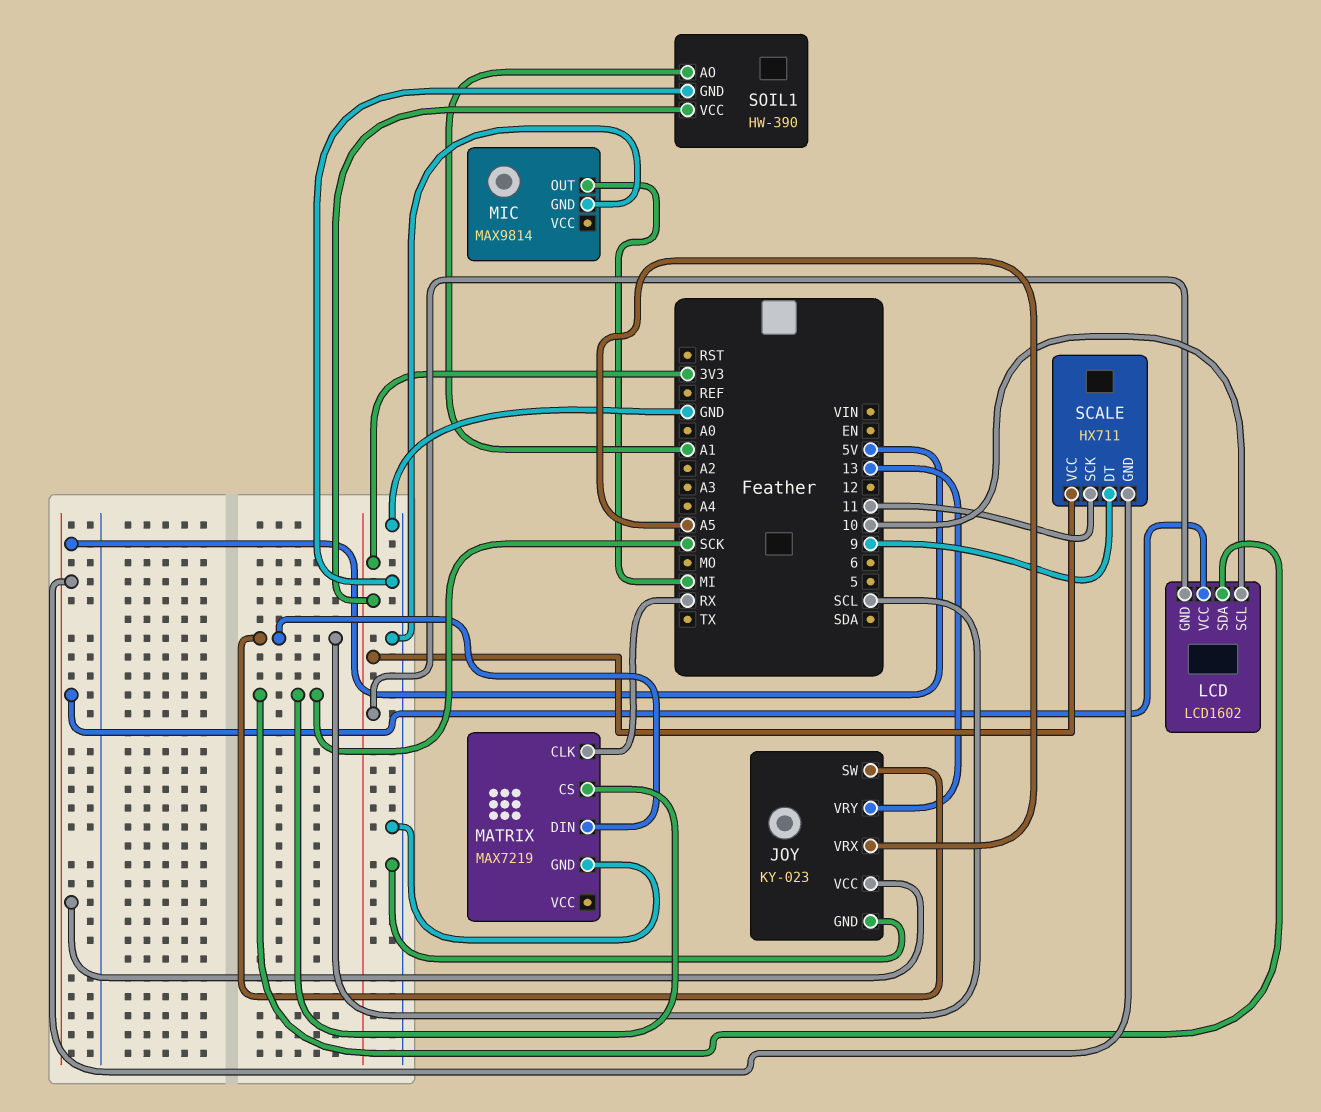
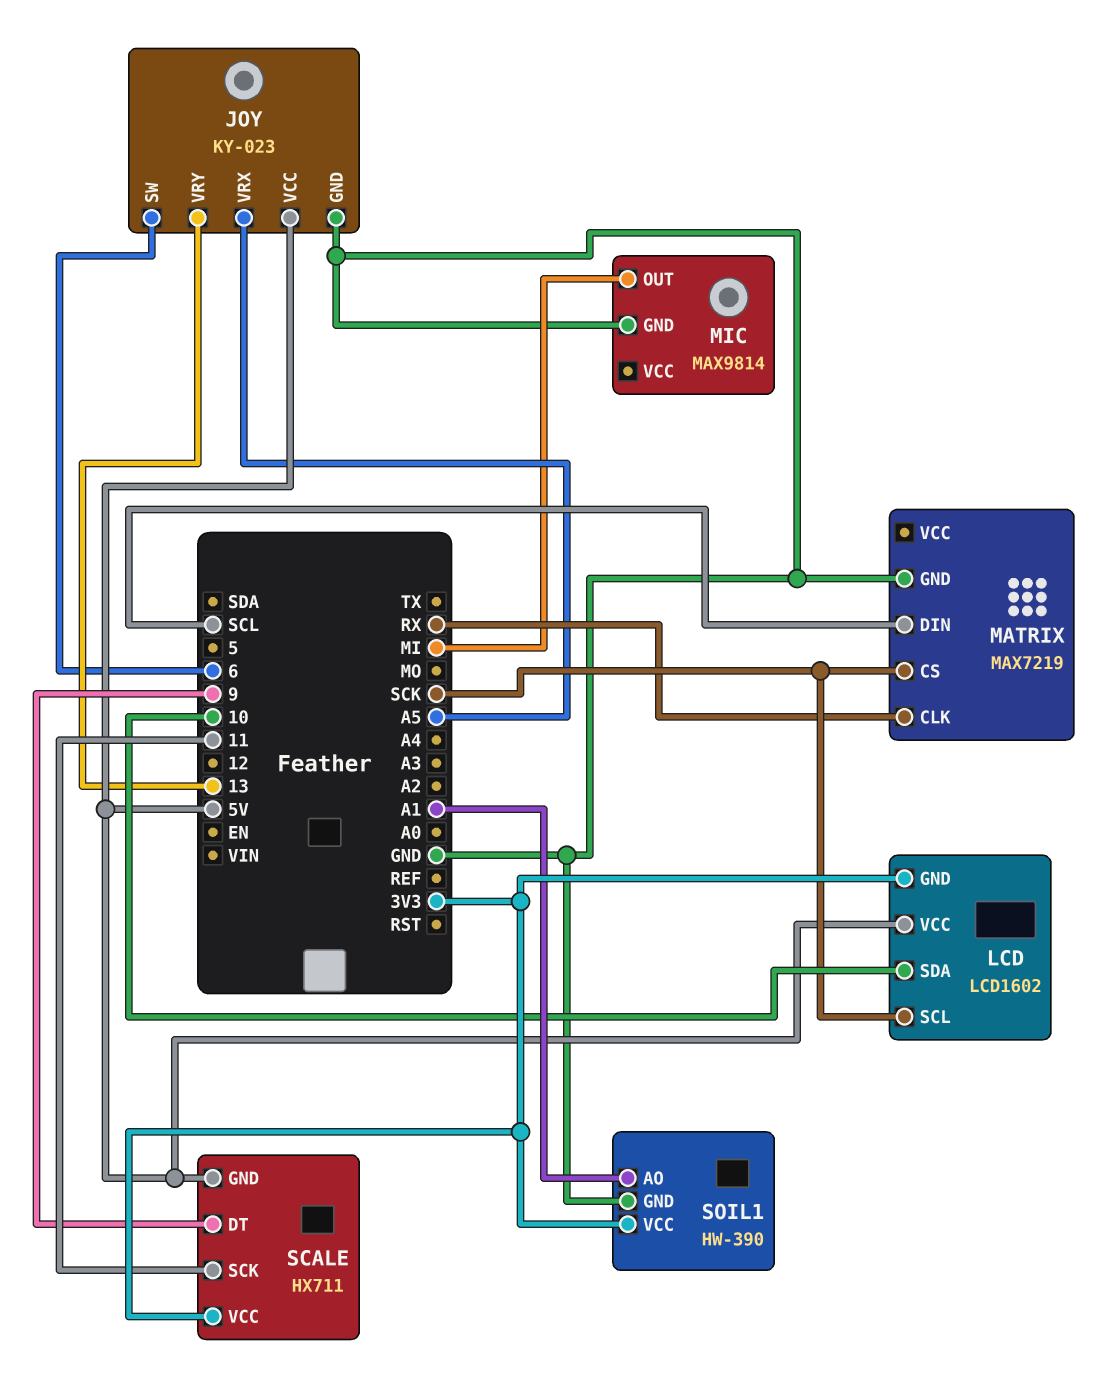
JOY pin SW: SCL -> 6
LCD pin SCL: 10 -> SCK
LCD pin SDA: SCK -> 10

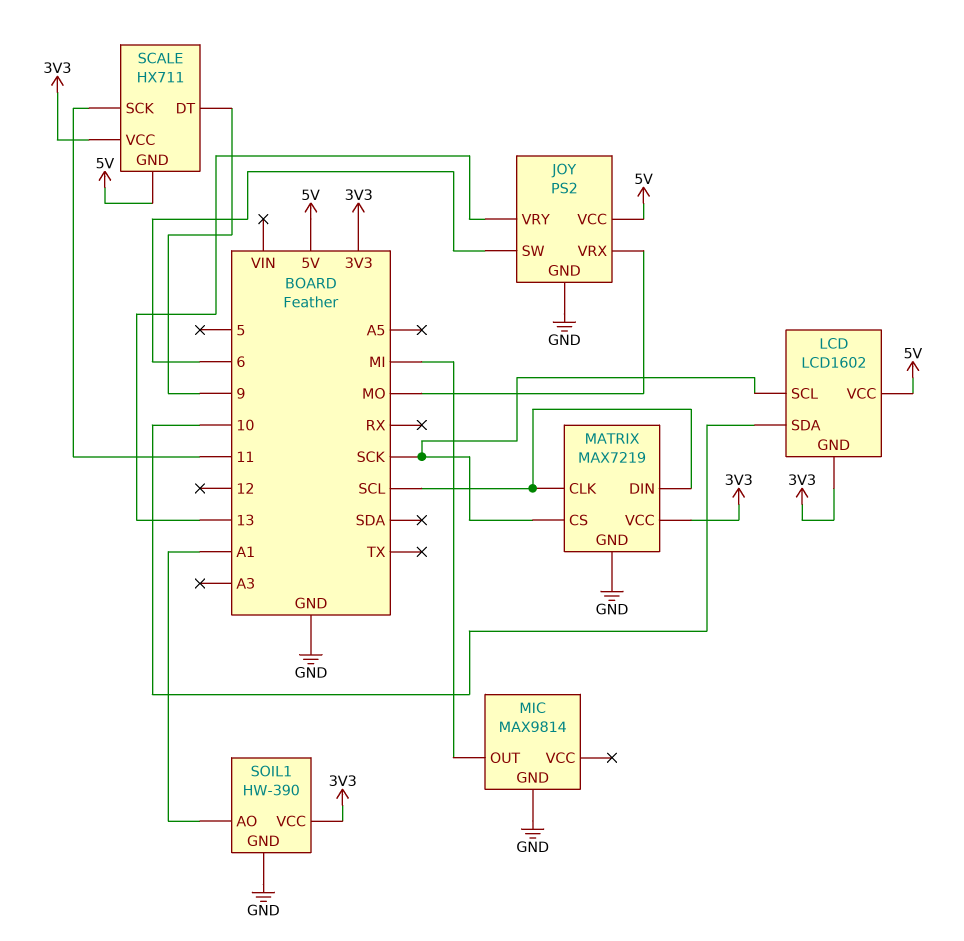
JOY: KY-023 -> PS2
JOY pin VRX: A5 -> MO
MATRIX pin CLK: RX -> SCL
MATRIX pin VCC: none -> 3V3

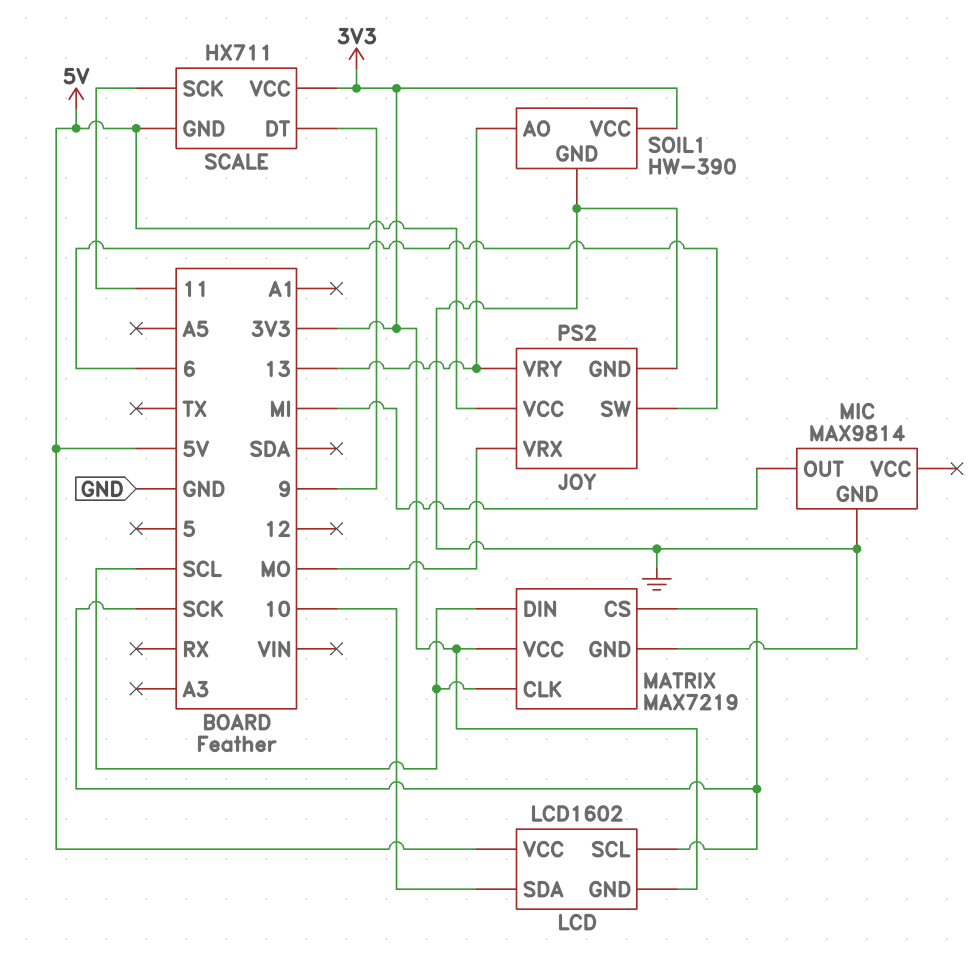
SOIL1 pin AO: A1 -> 13

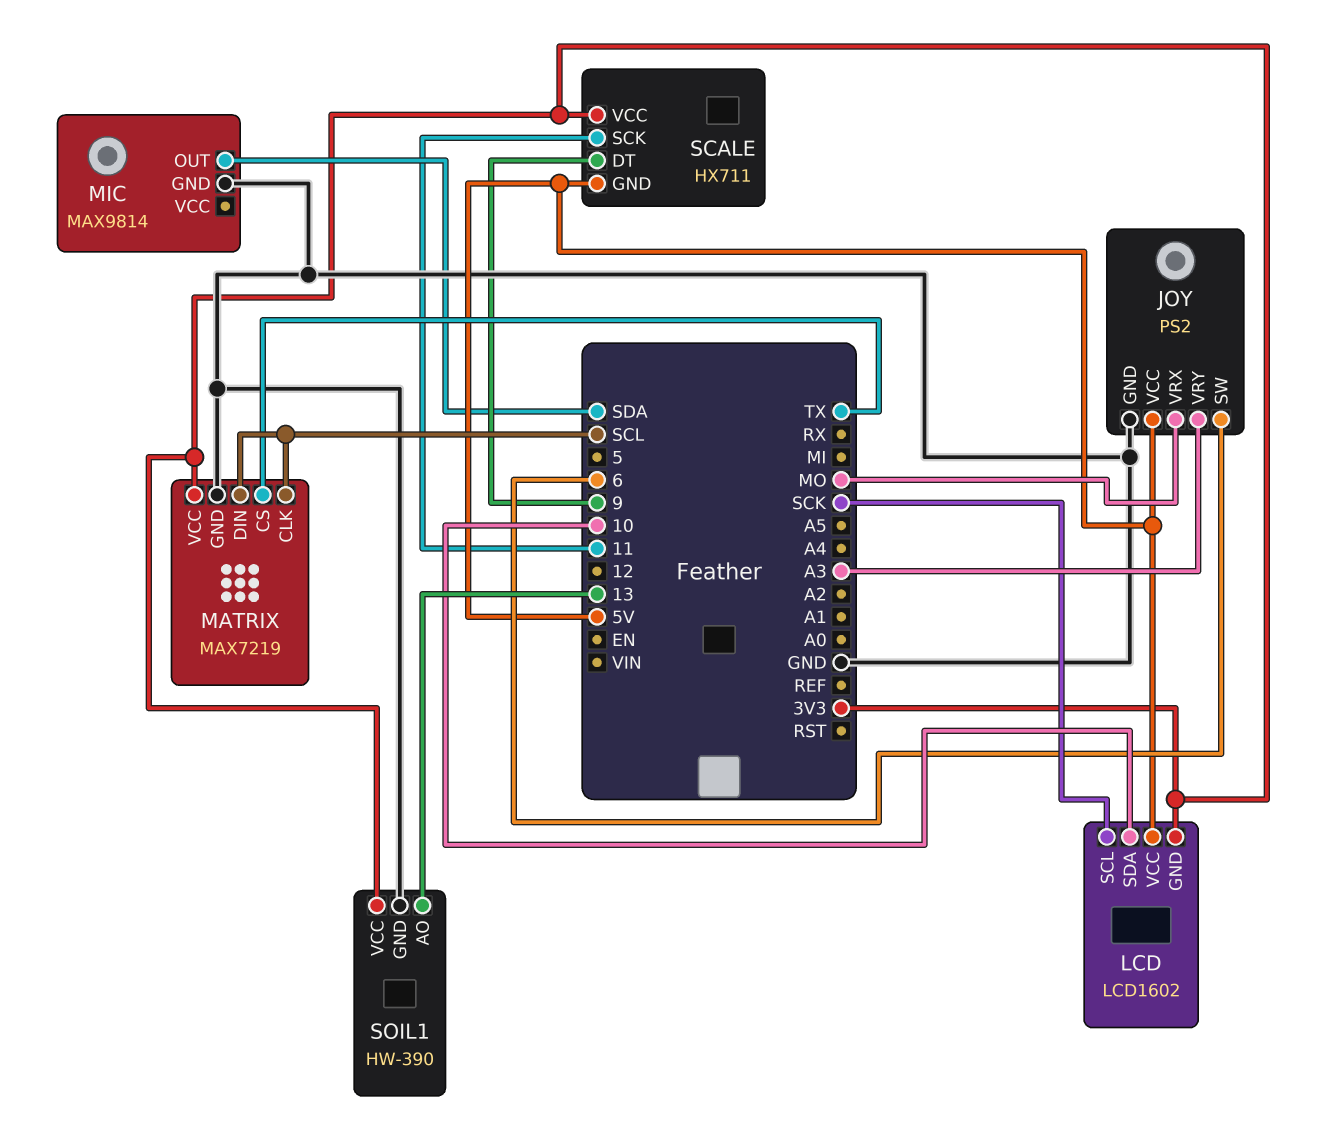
JOY pin VRY: 13 -> A3
MATRIX pin CS: SCK -> TX
MIC pin OUT: MI -> SDA

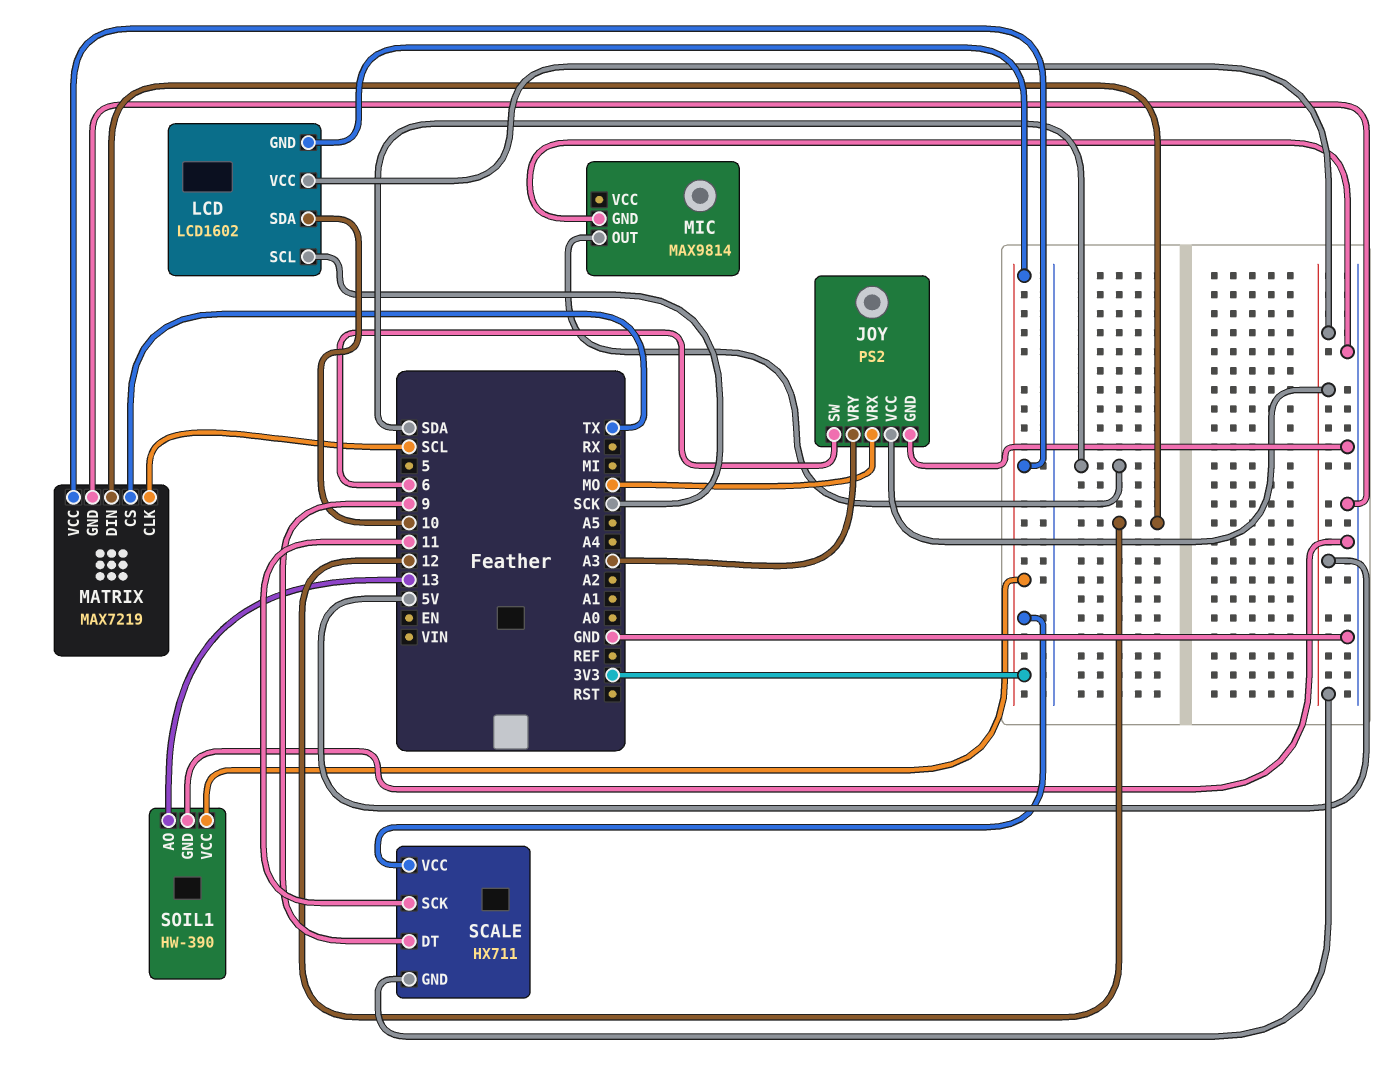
MATRIX pin DIN: SCL -> 12

